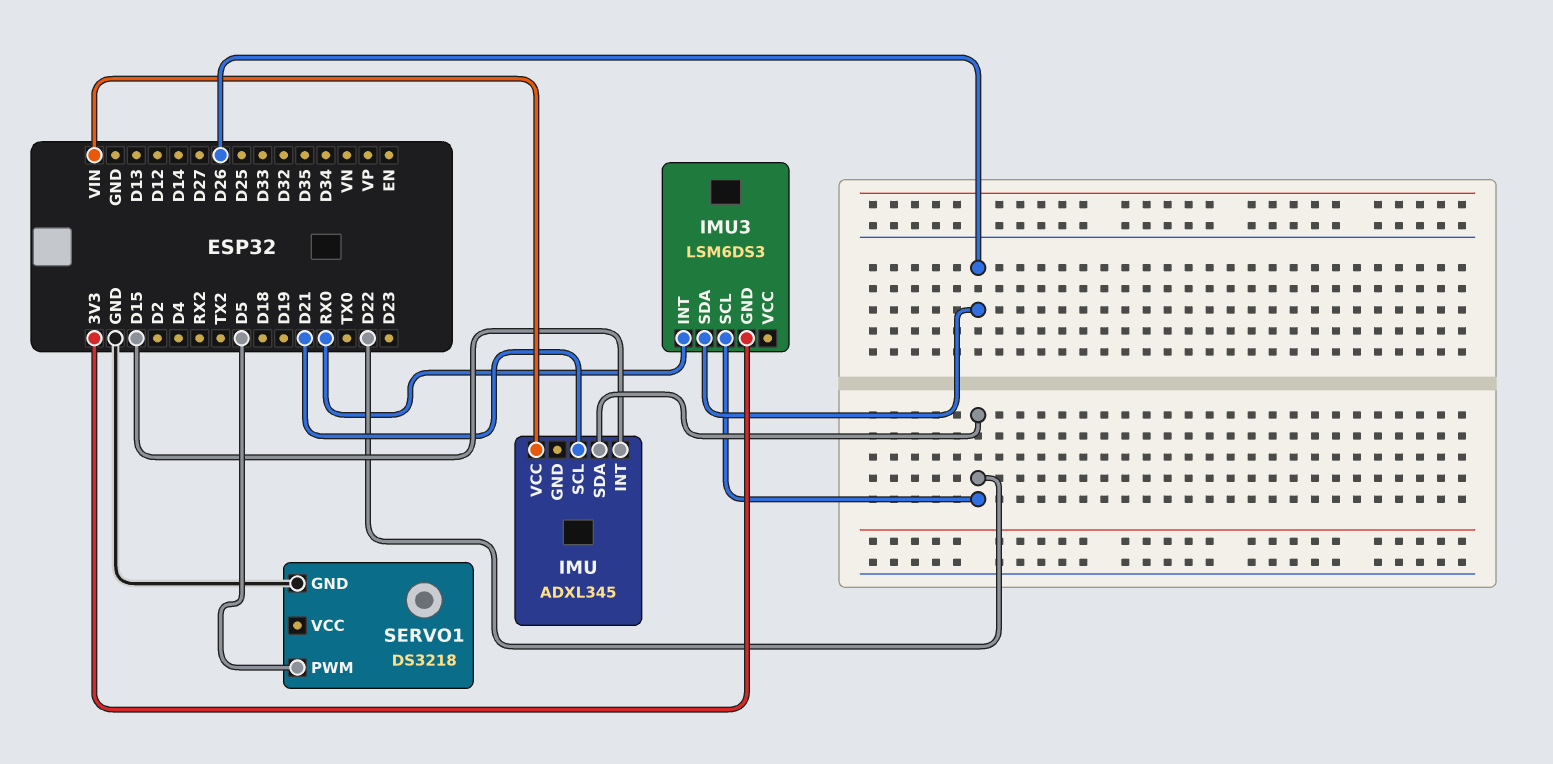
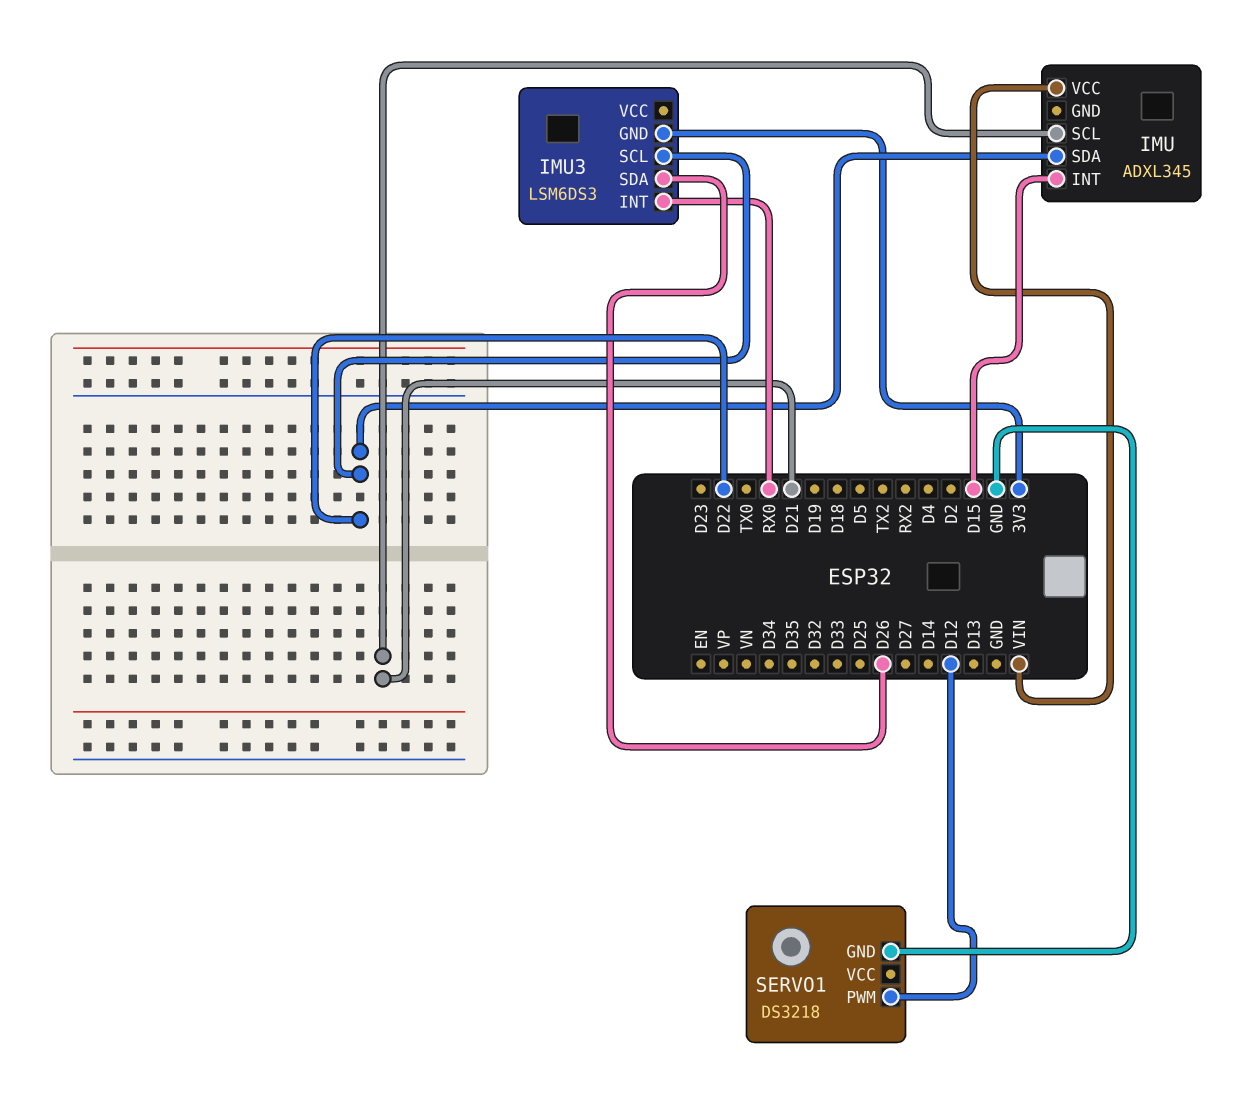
SERVO1 pin PWM: D5 -> D12

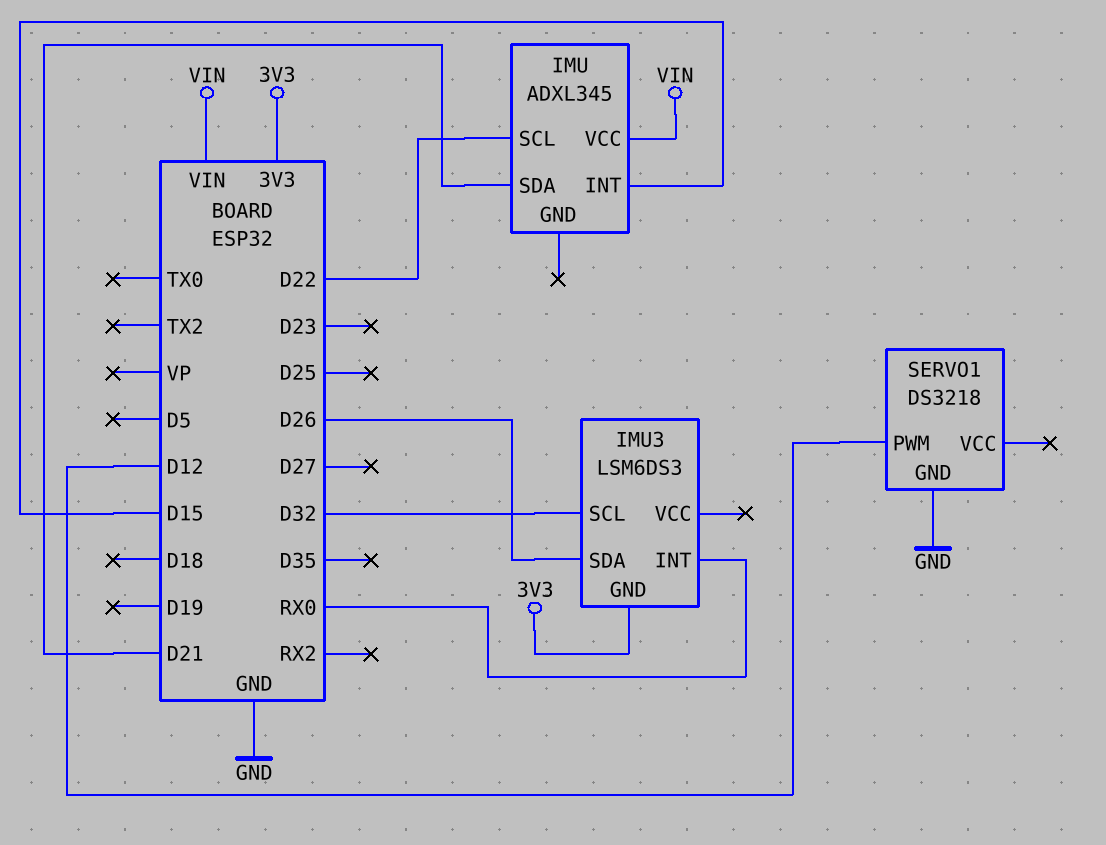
IMU pin SCL: D21 -> D22
IMU pin SDA: D22 -> D21
IMU3 pin SCL: D22 -> D32

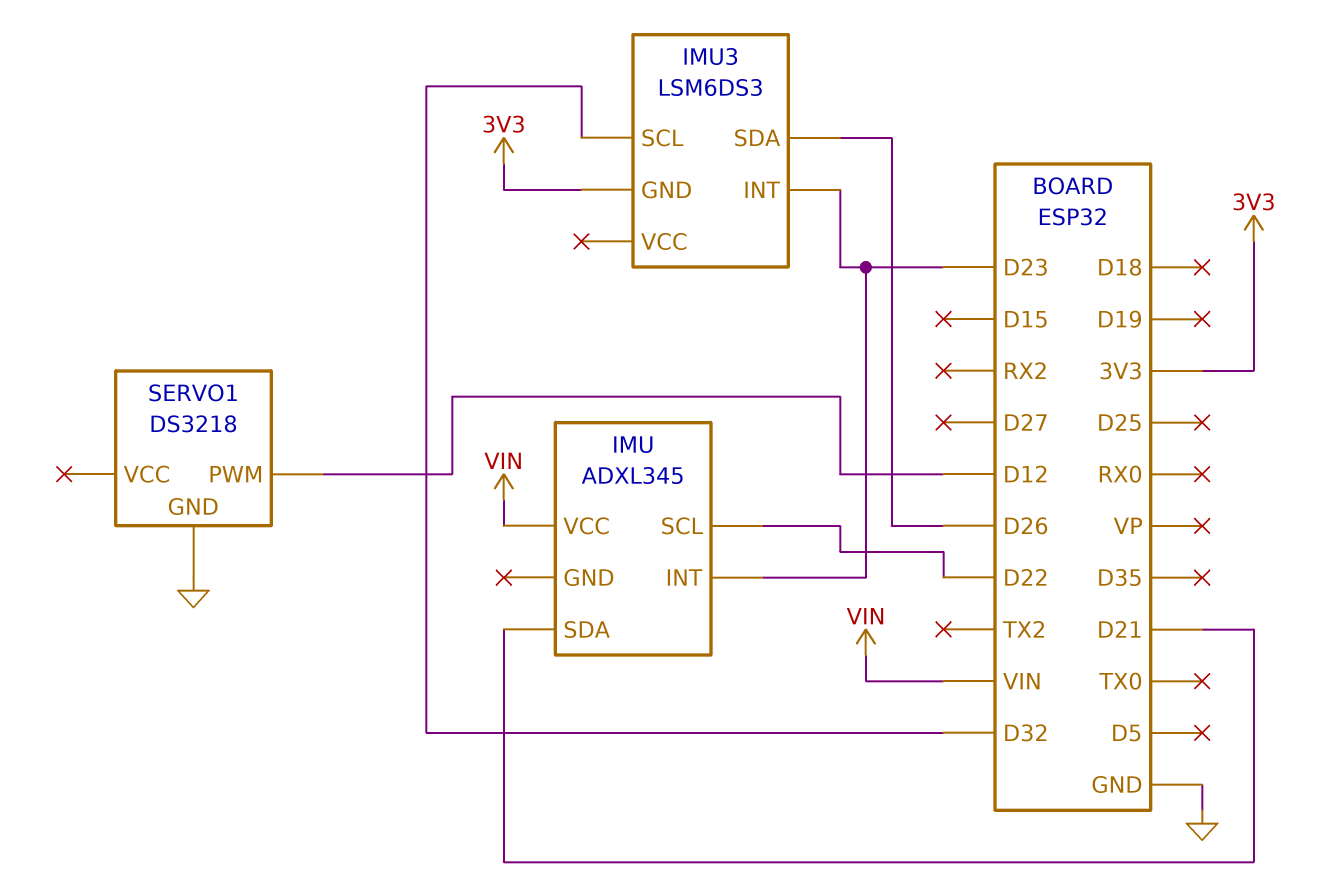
IMU pin INT: D15 -> D23
IMU3 pin INT: RX0 -> D23

